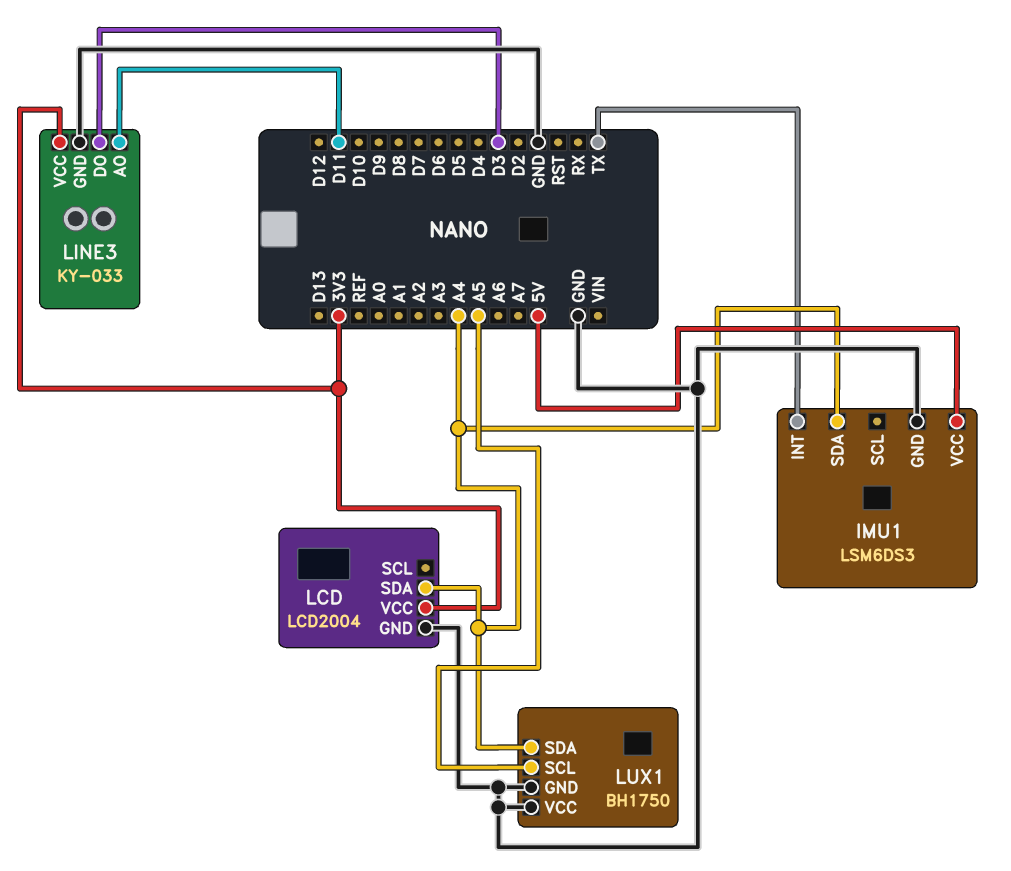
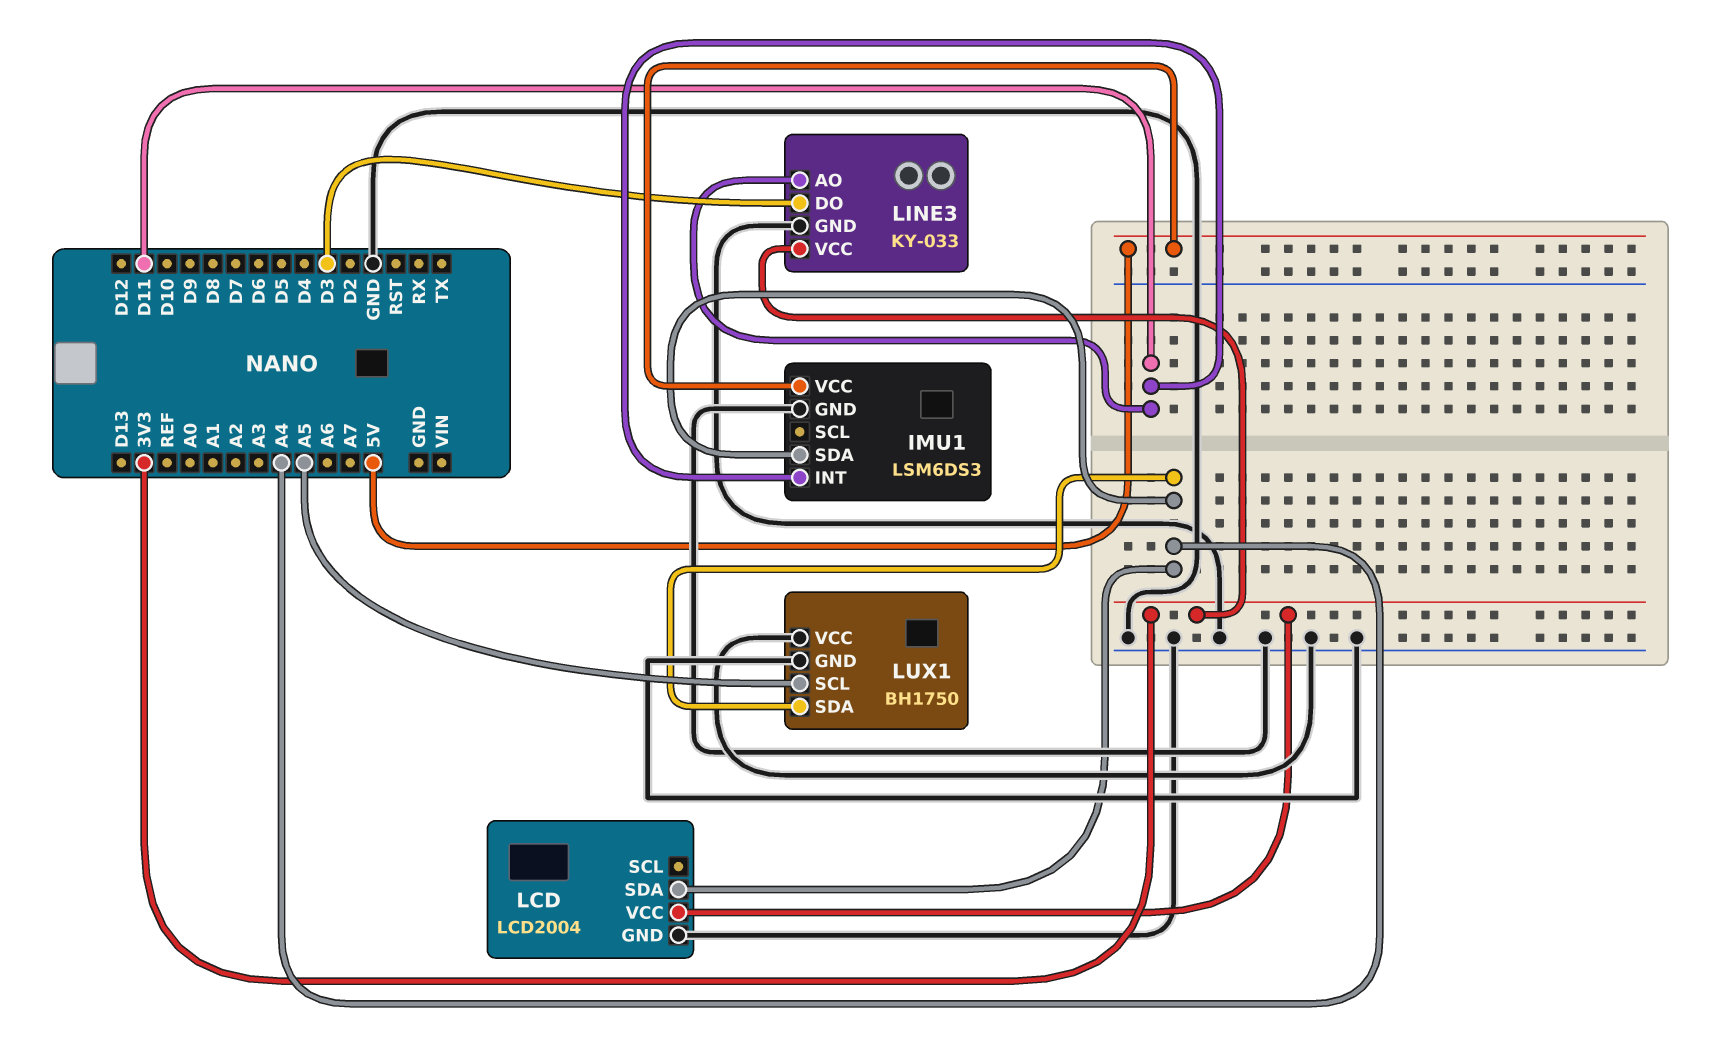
IMU1 pin INT: TX -> D11

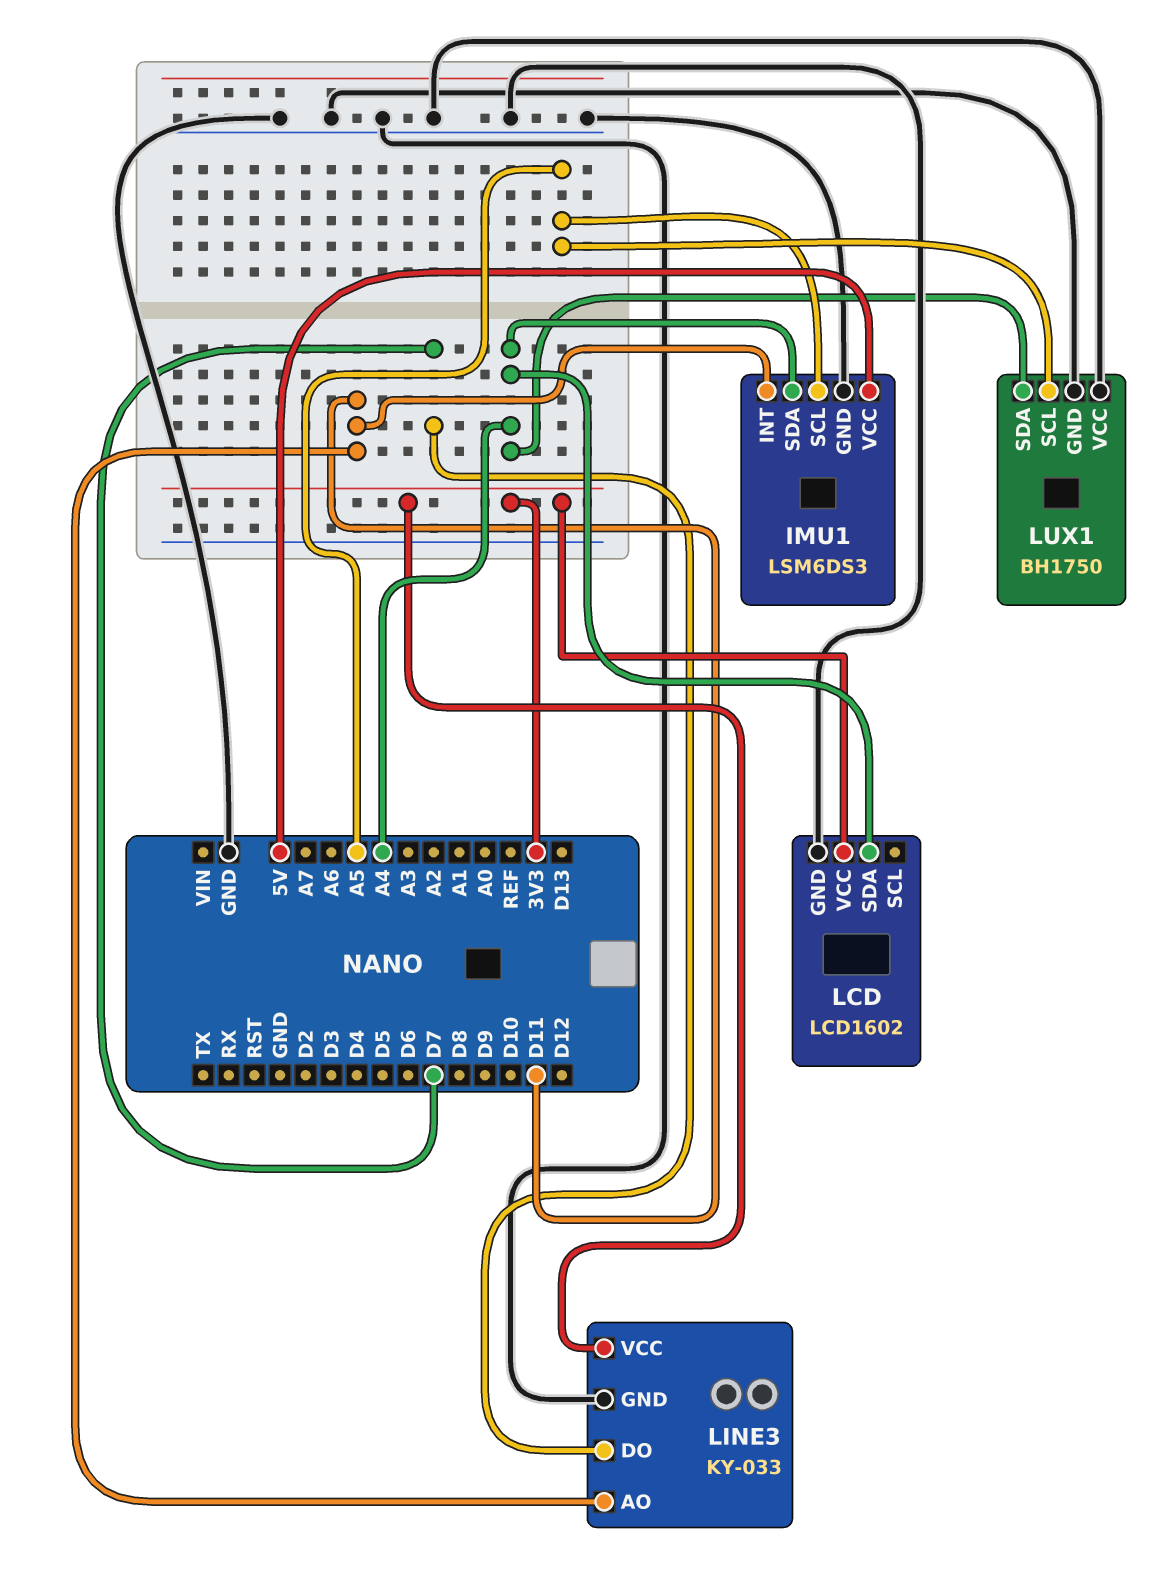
IMU1 pin SCL: none -> A5
LCD: LCD2004 -> LCD1602
LINE3 pin DO: D3 -> D7

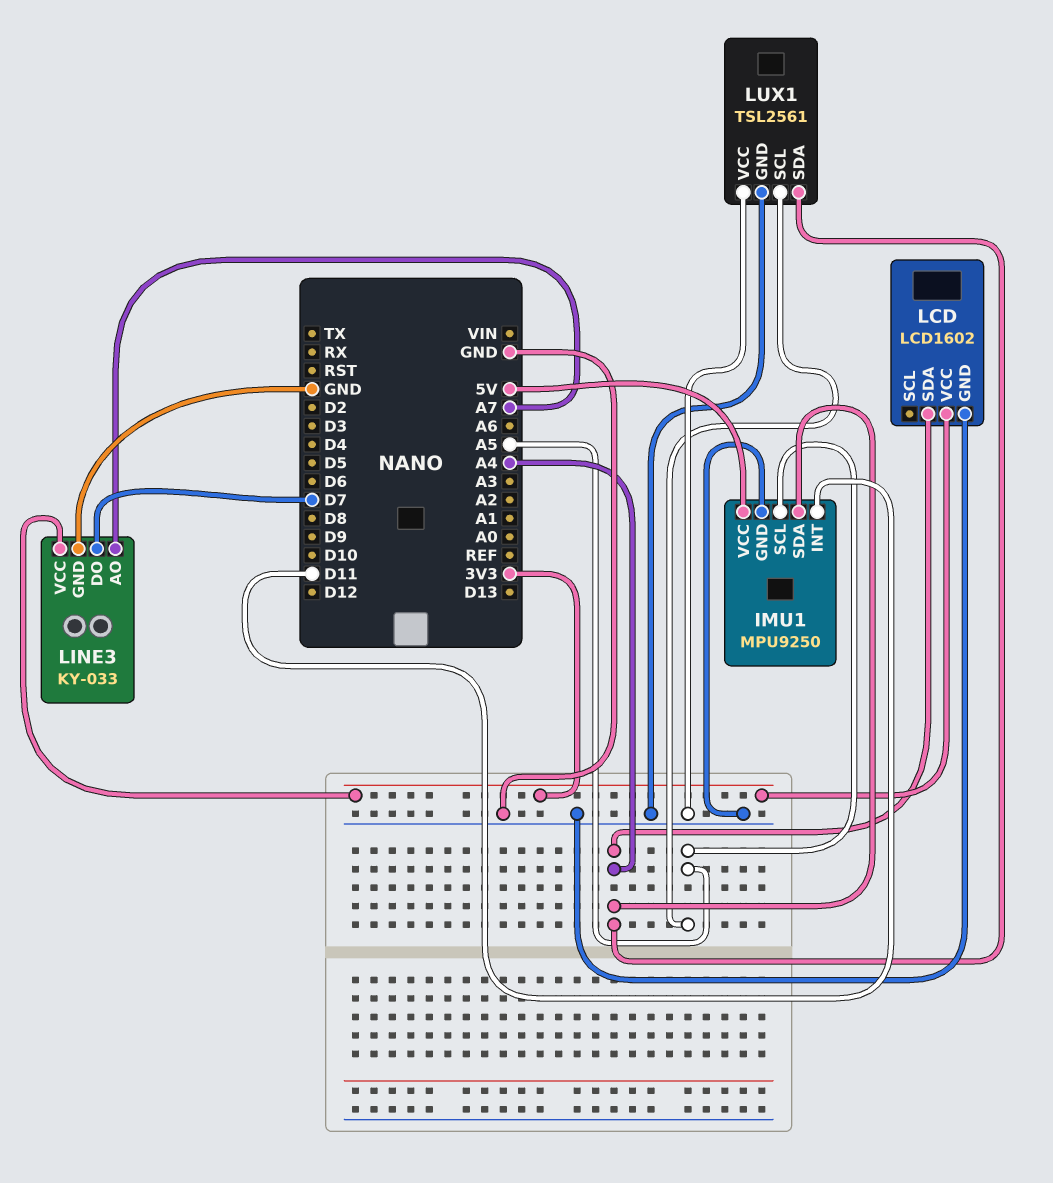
IMU1: LSM6DS3 -> MPU9250
LINE3 pin AO: D11 -> A7
LUX1: BH1750 -> TSL2561

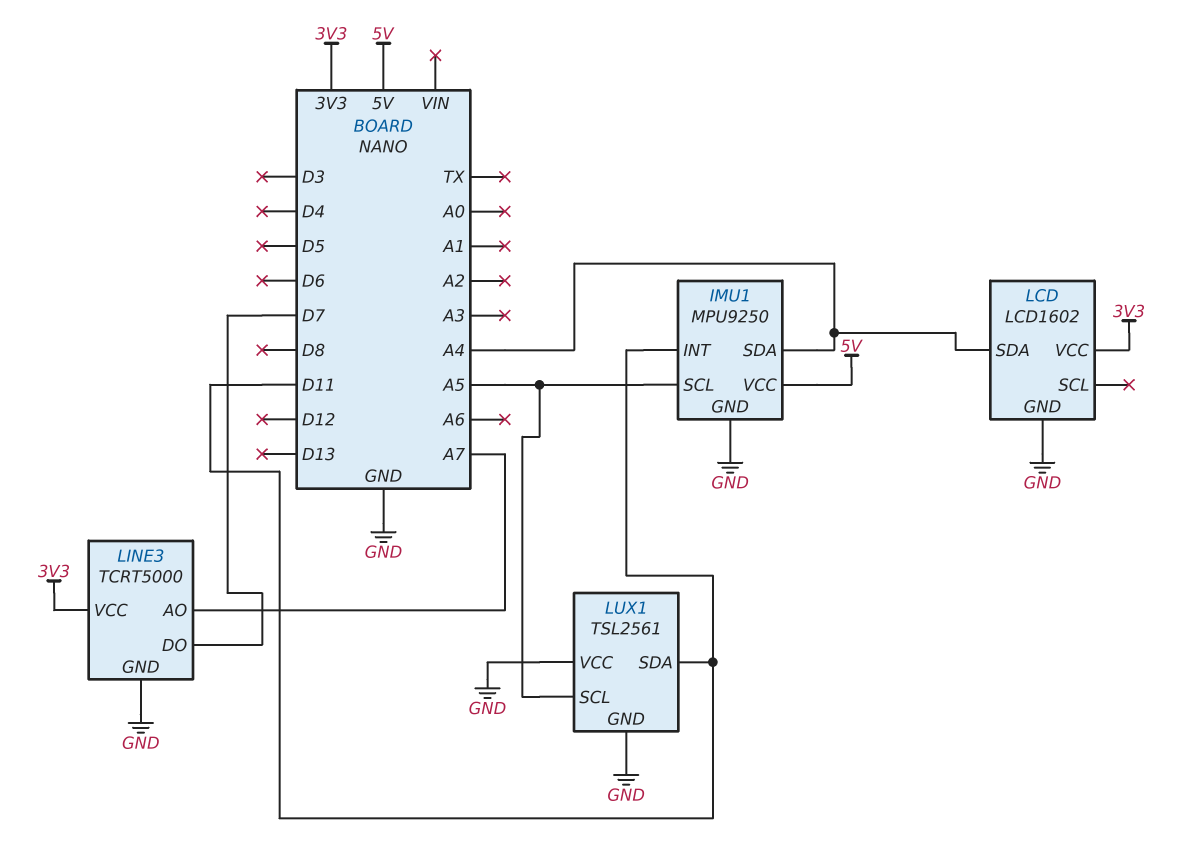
LINE3: KY-033 -> TCRT5000
LUX1 pin SDA: A4 -> D11

